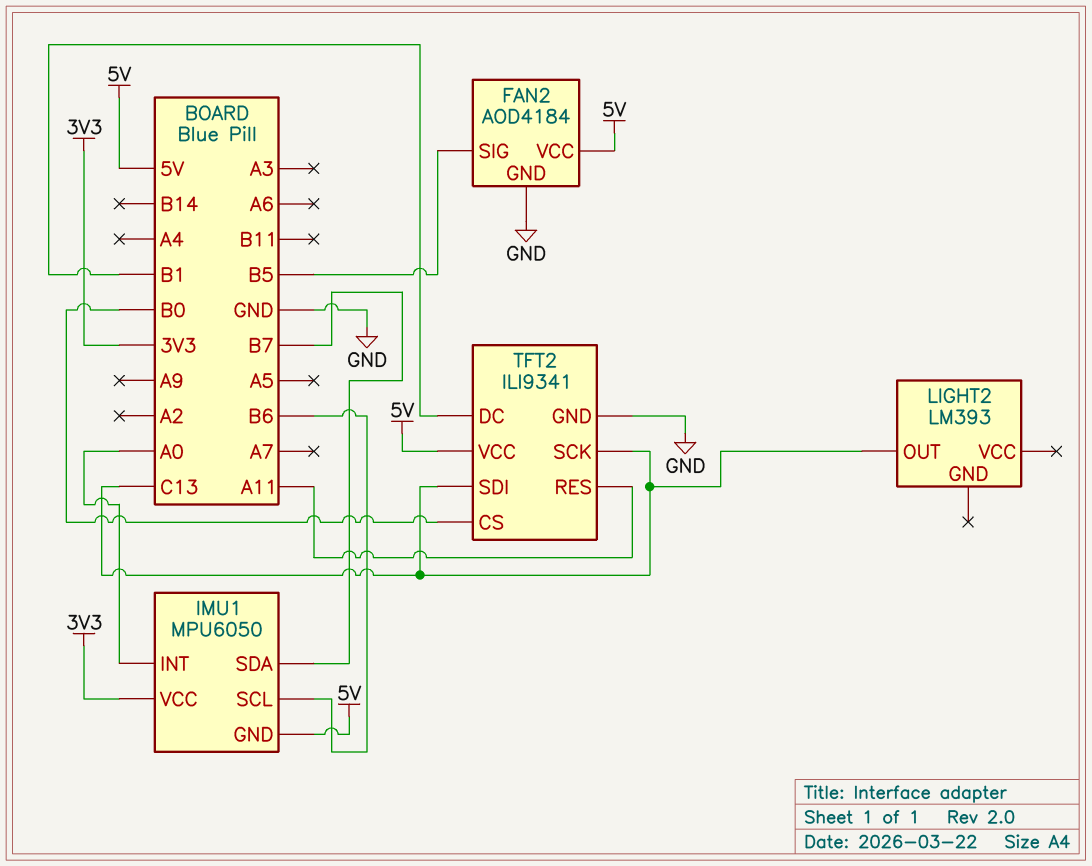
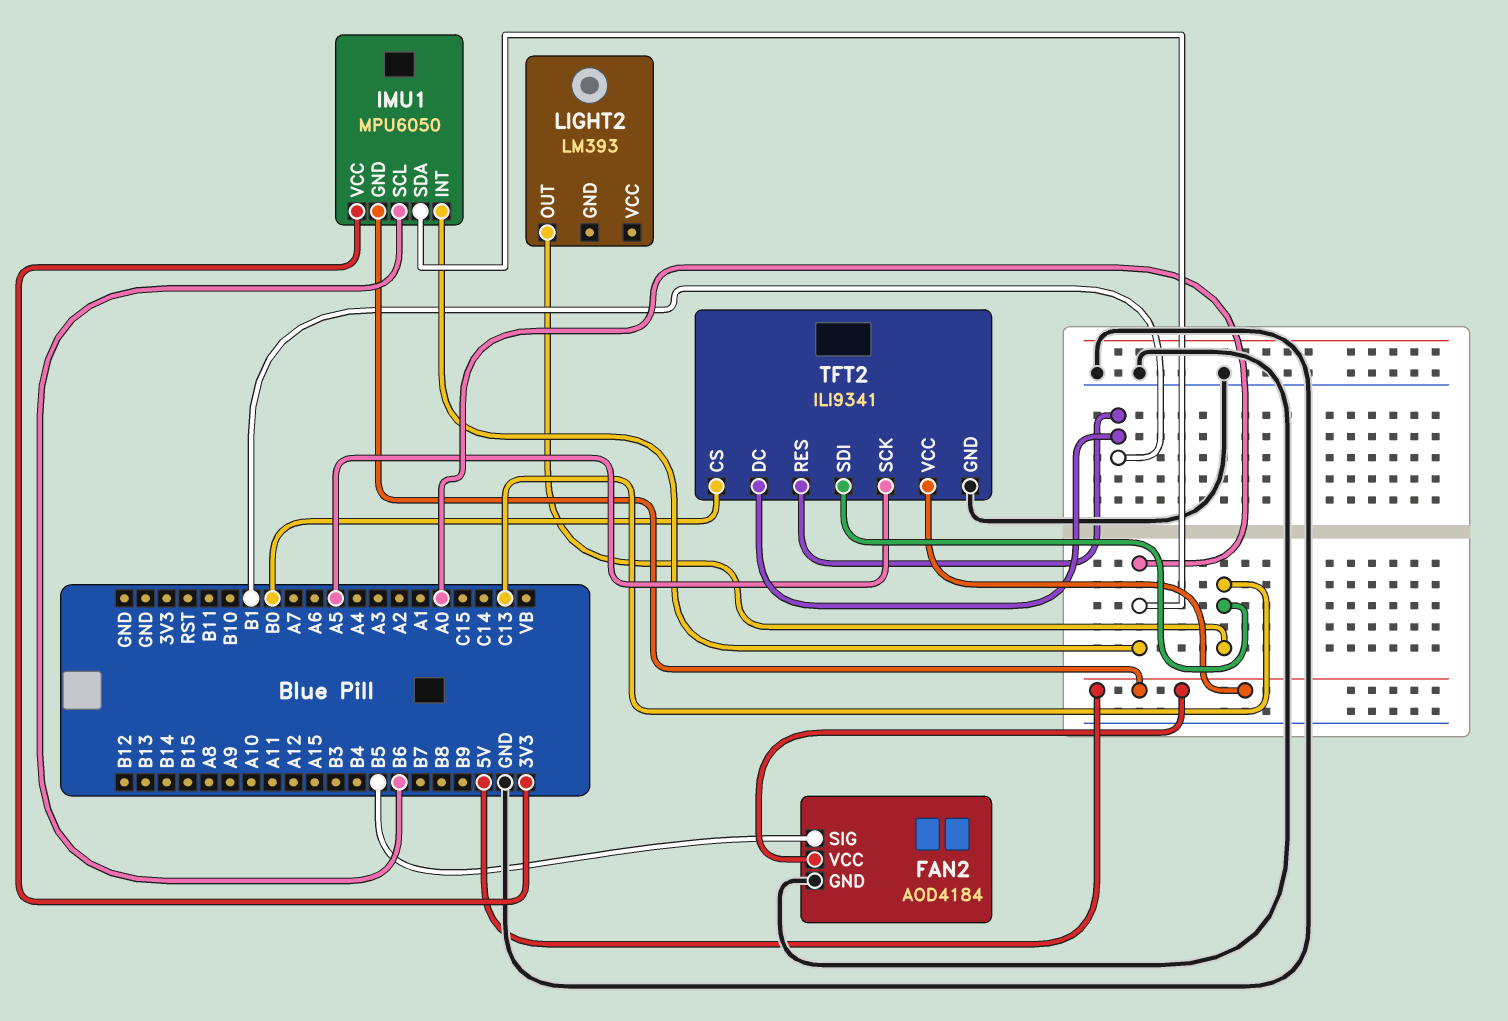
IMU1 pin SDA: B7 -> A0
TFT2 pin RES: A11 -> B1
TFT2 pin SCK: C13 -> A5

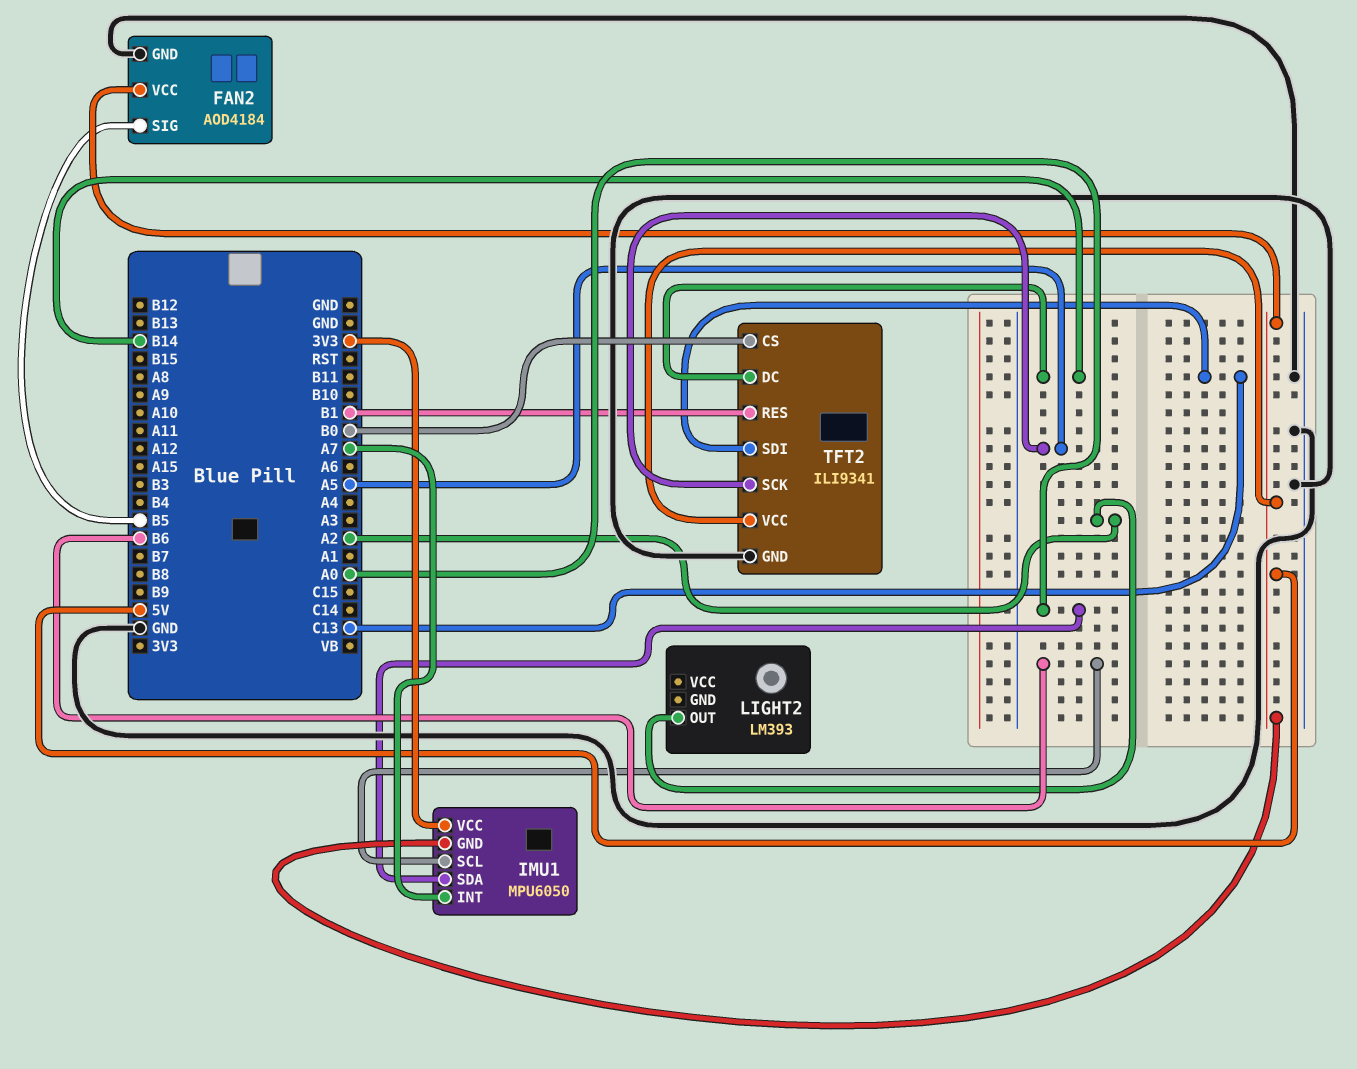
IMU1 pin INT: A0 -> A7
LIGHT2 pin OUT: C13 -> A2
TFT2 pin DC: B1 -> B14

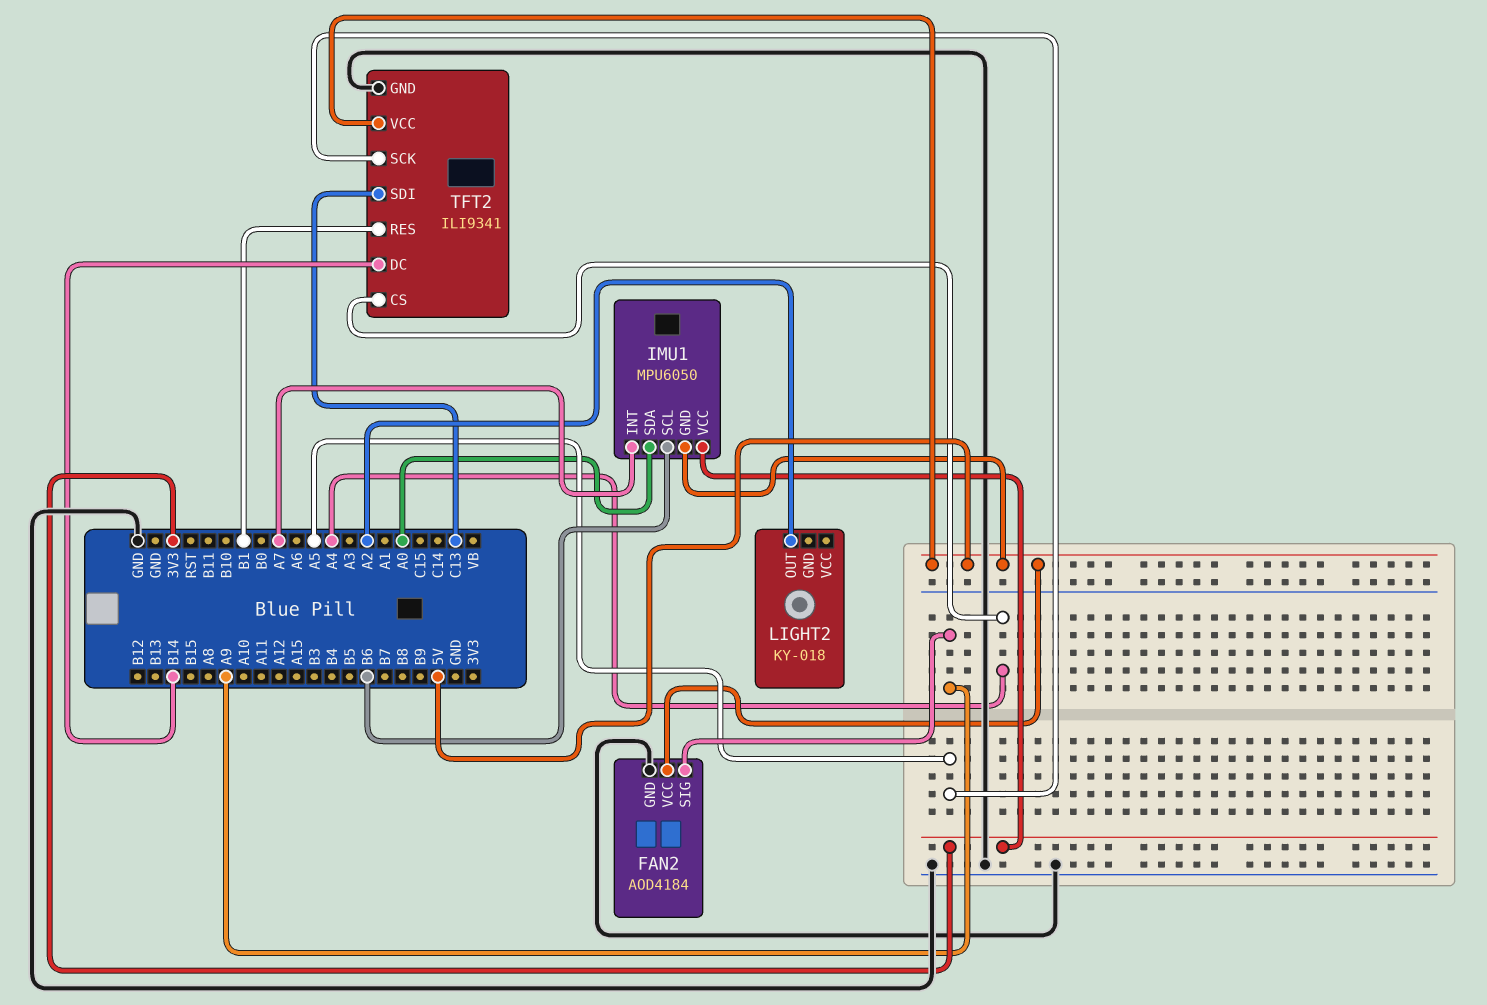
FAN2 pin SIG: B5 -> A9
LIGHT2: LM393 -> KY-018
TFT2 pin CS: B0 -> A4

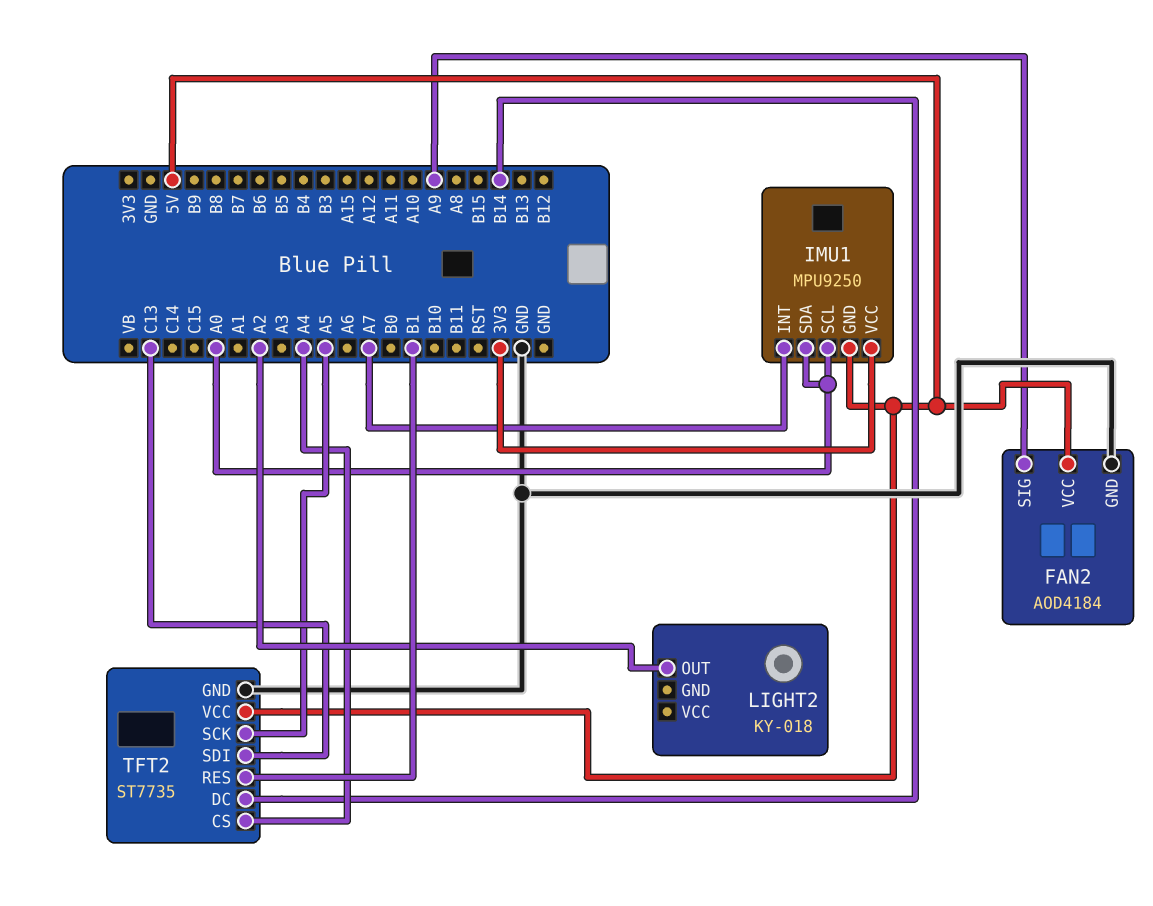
IMU1: MPU6050 -> MPU9250
IMU1 pin SCL: B6 -> A0
TFT2: ILI9341 -> ST7735

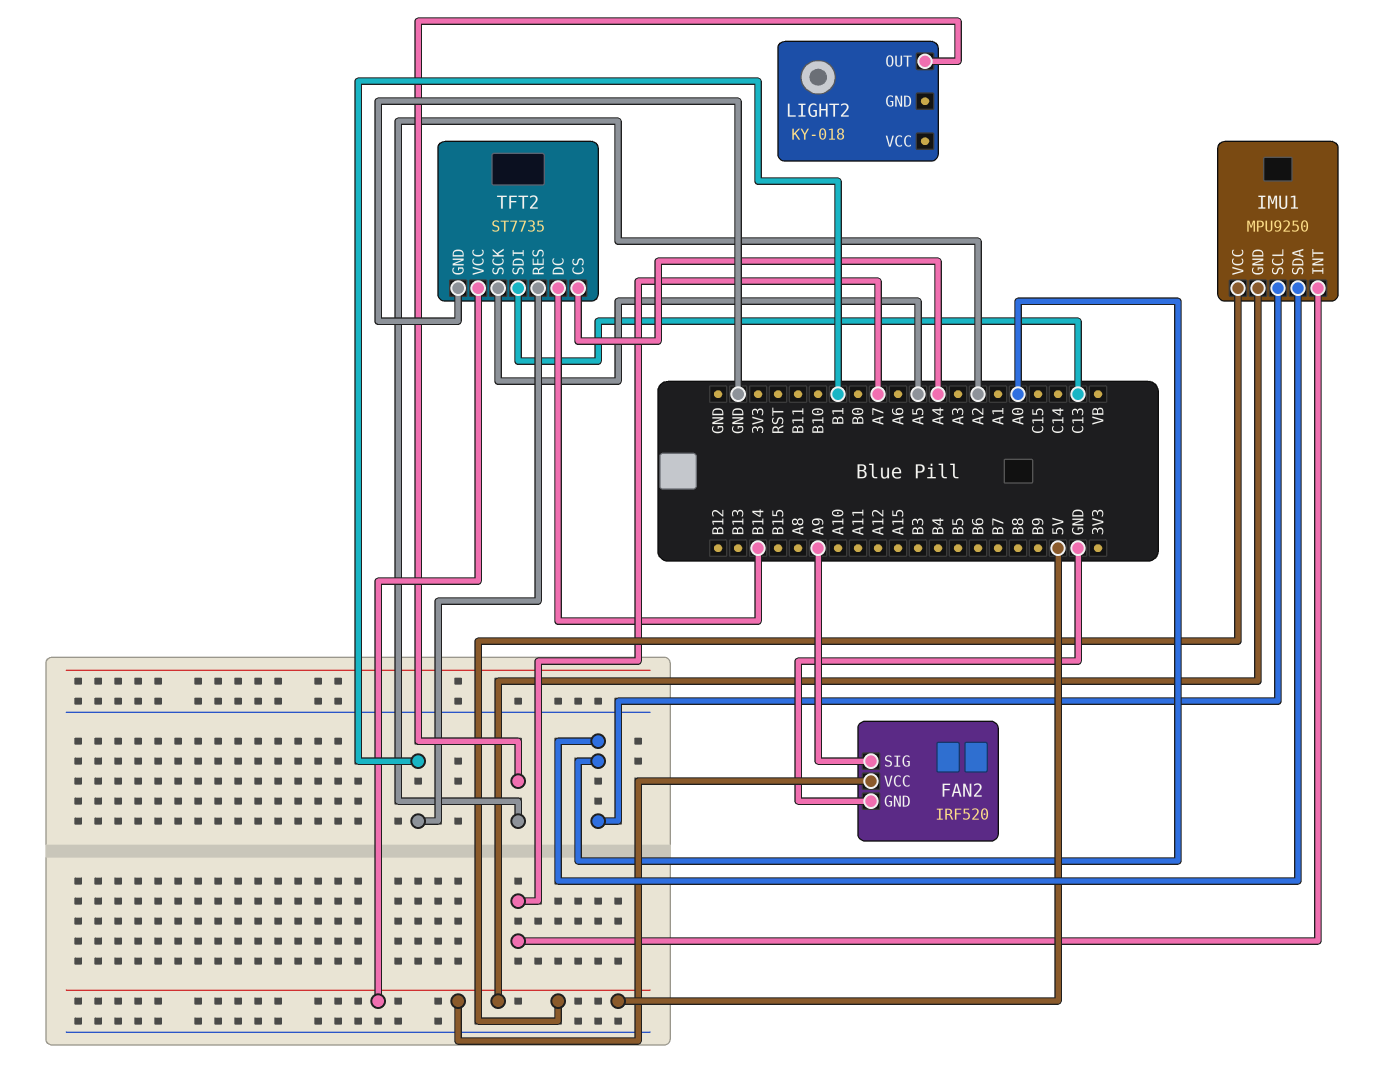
FAN2: AOD4184 -> IRF520
IMU1 pin VCC: 3V3 -> 5V

